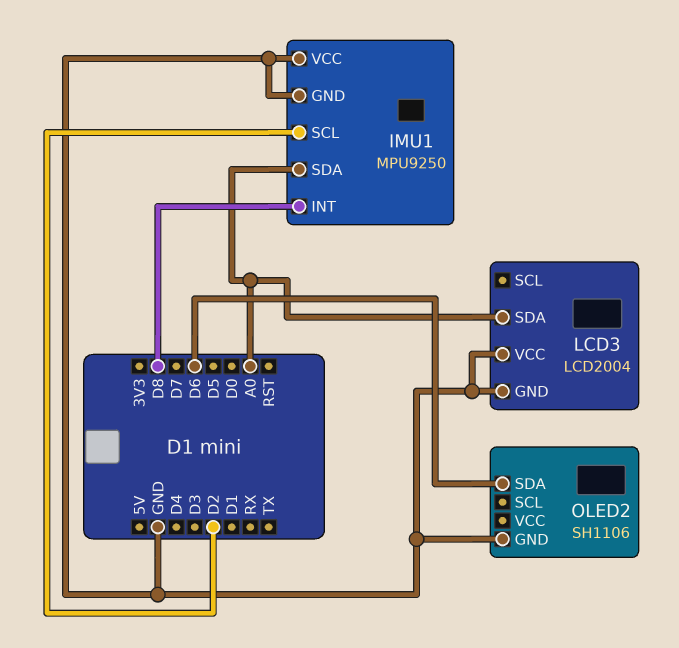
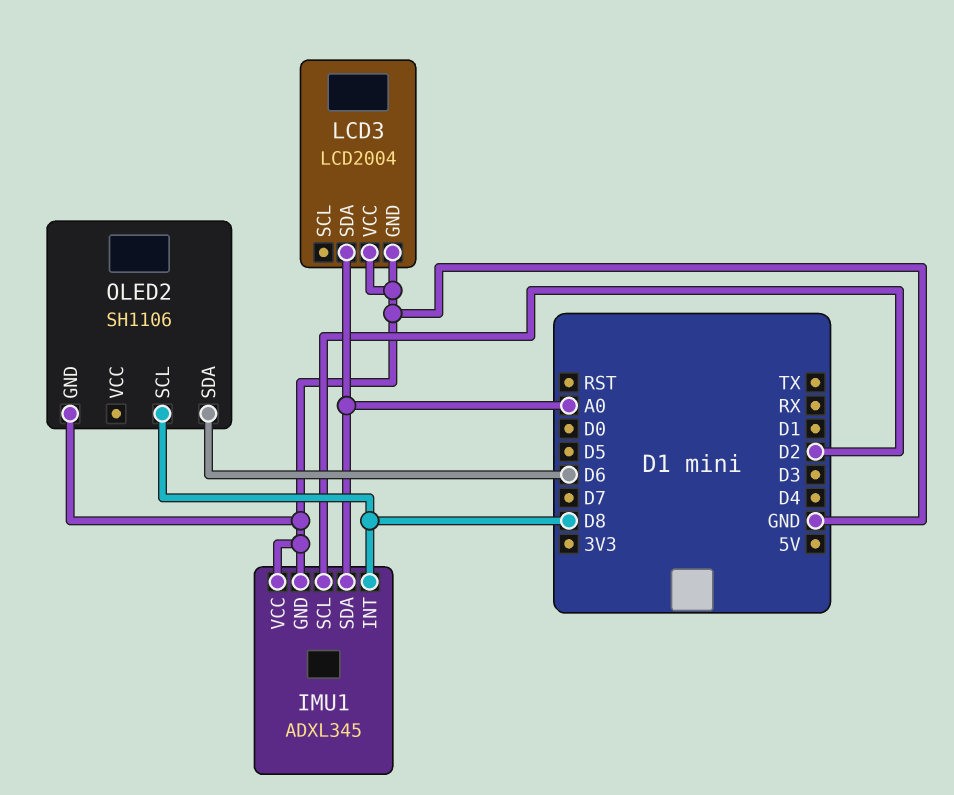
IMU1: MPU9250 -> ADXL345
OLED2 pin SCL: none -> D8

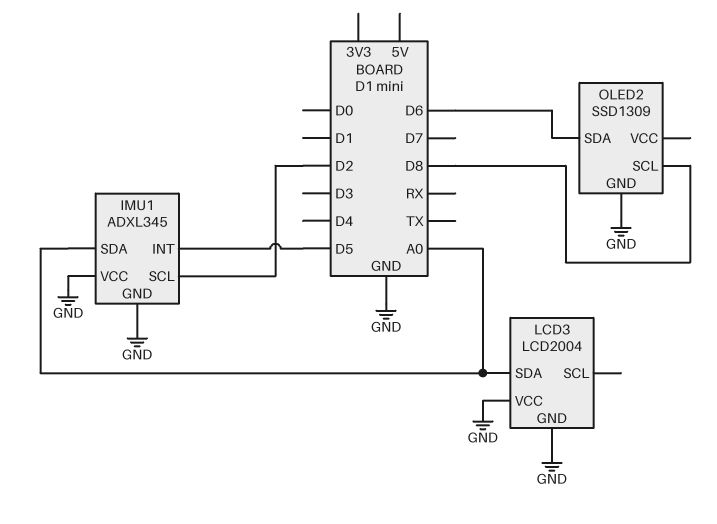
IMU1 pin INT: D8 -> D5
OLED2: SH1106 -> SSD1309

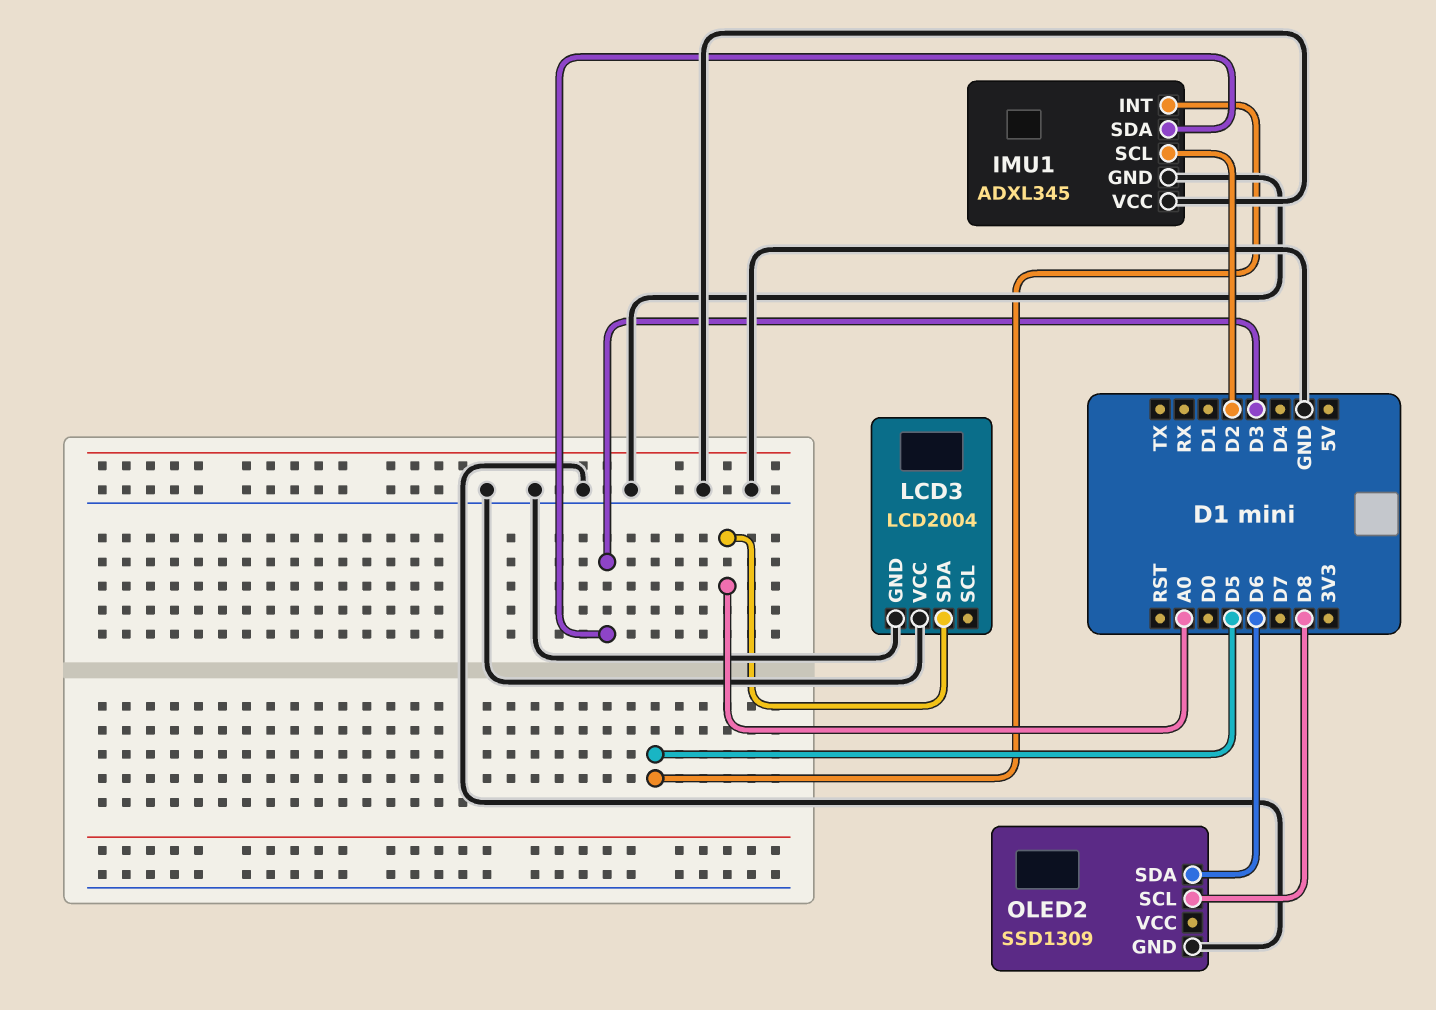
IMU1 pin SDA: A0 -> D3

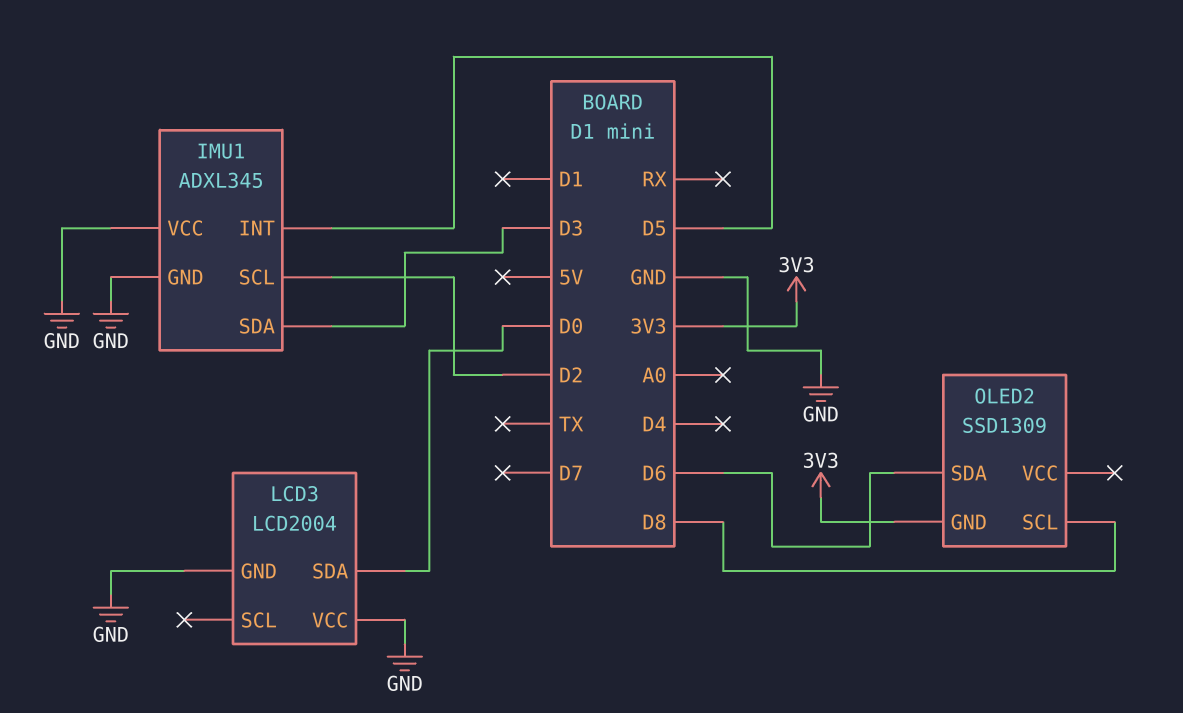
LCD3 pin SDA: A0 -> D0
OLED2 pin GND: GND -> 3V3

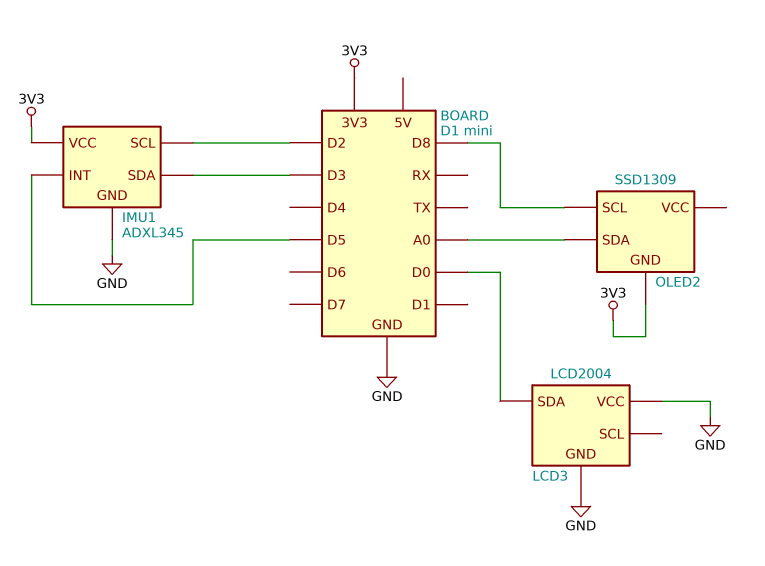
IMU1 pin VCC: GND -> 3V3
OLED2 pin SDA: D6 -> A0

